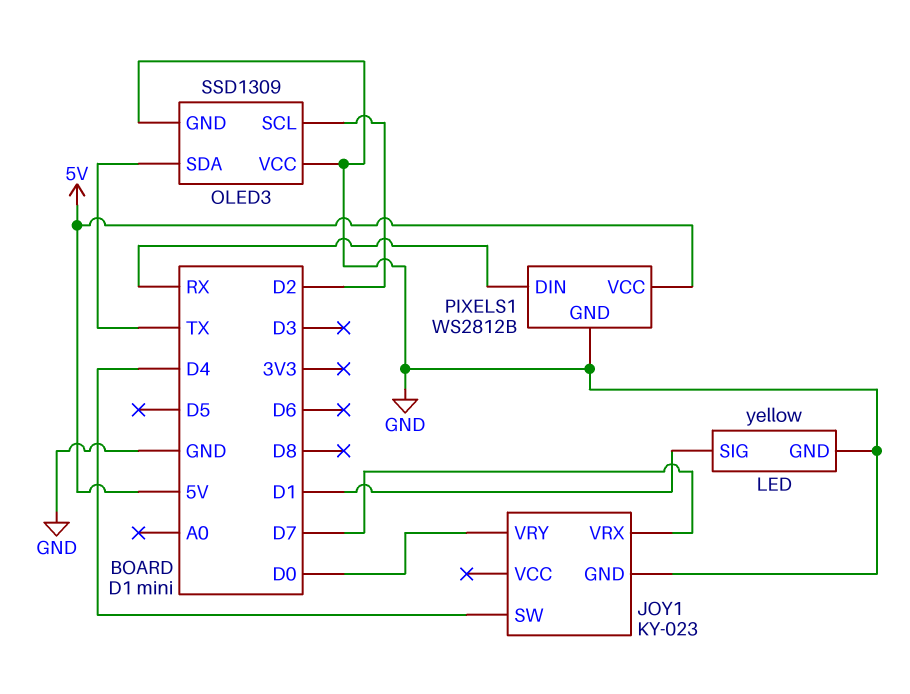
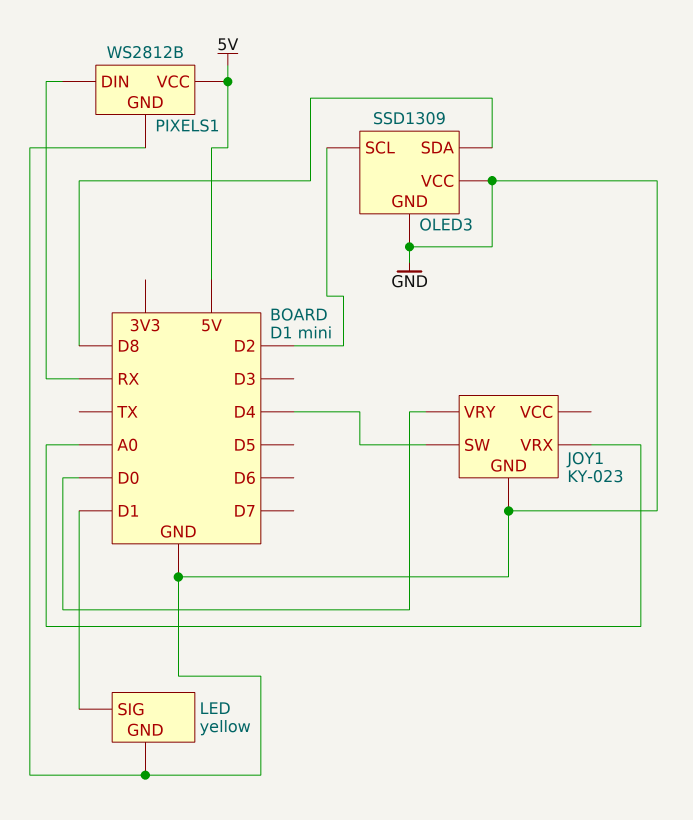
JOY1 pin VRX: D7 -> A0
OLED3 pin SDA: TX -> D8

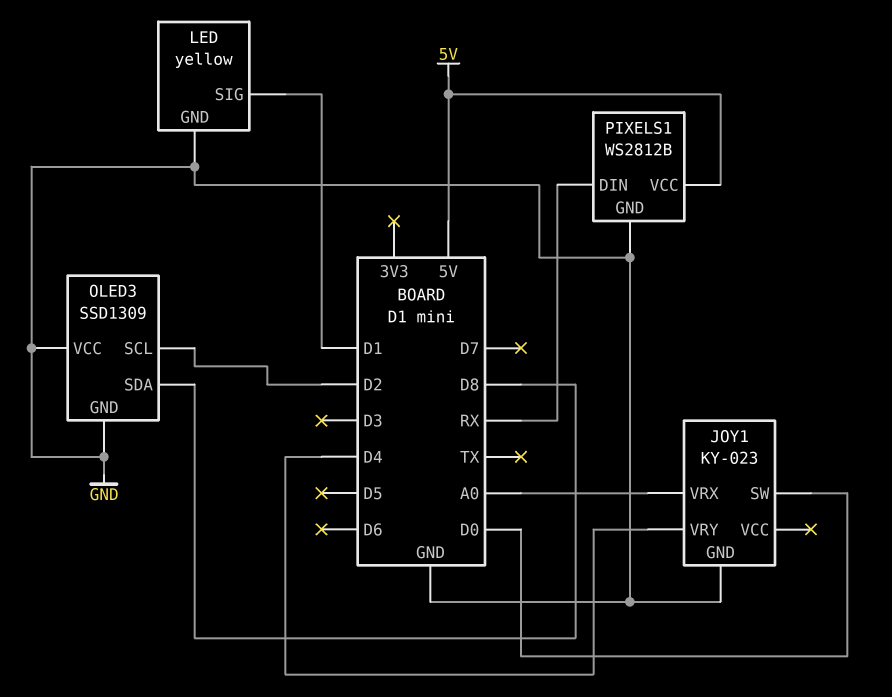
JOY1 pin SW: D4 -> D0
JOY1 pin VRY: D0 -> D4

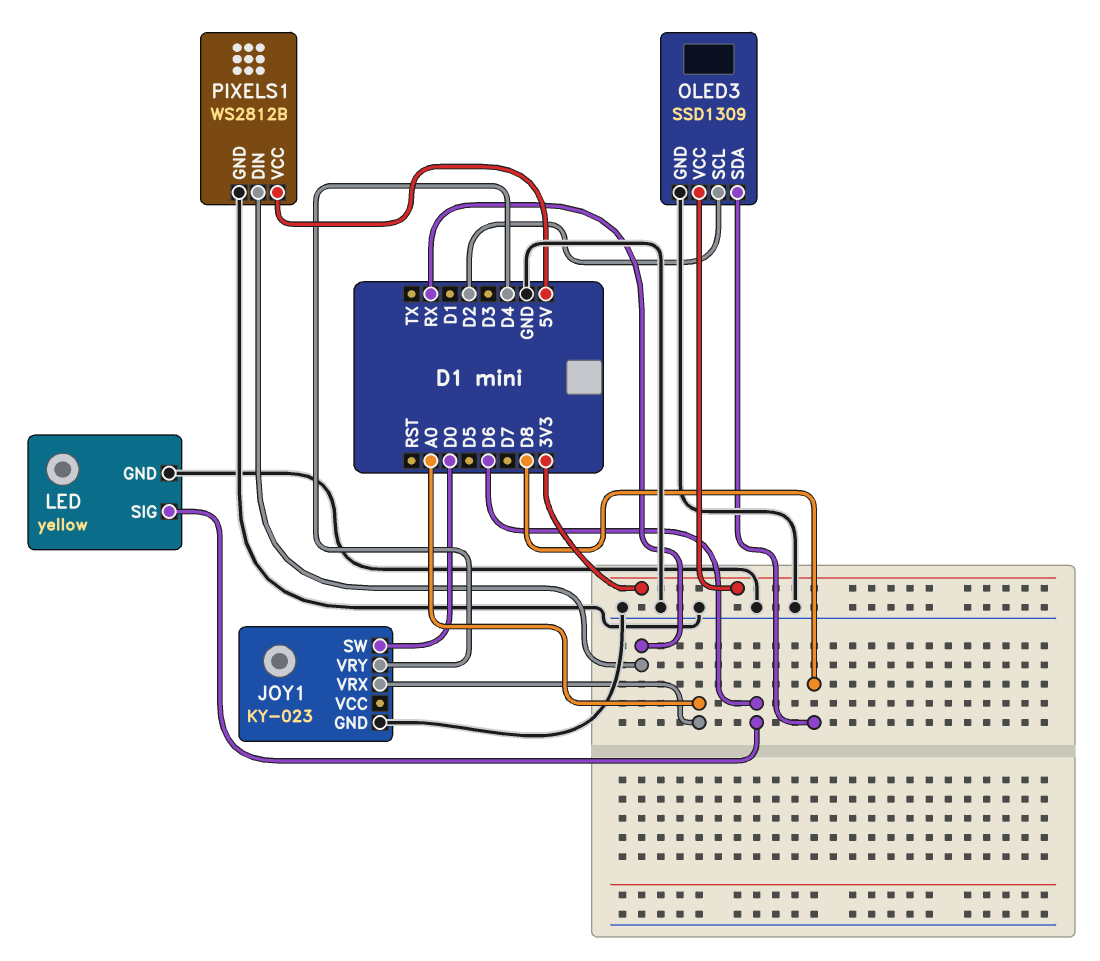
LED pin SIG: D1 -> D6
OLED3 pin VCC: GND -> 3V3

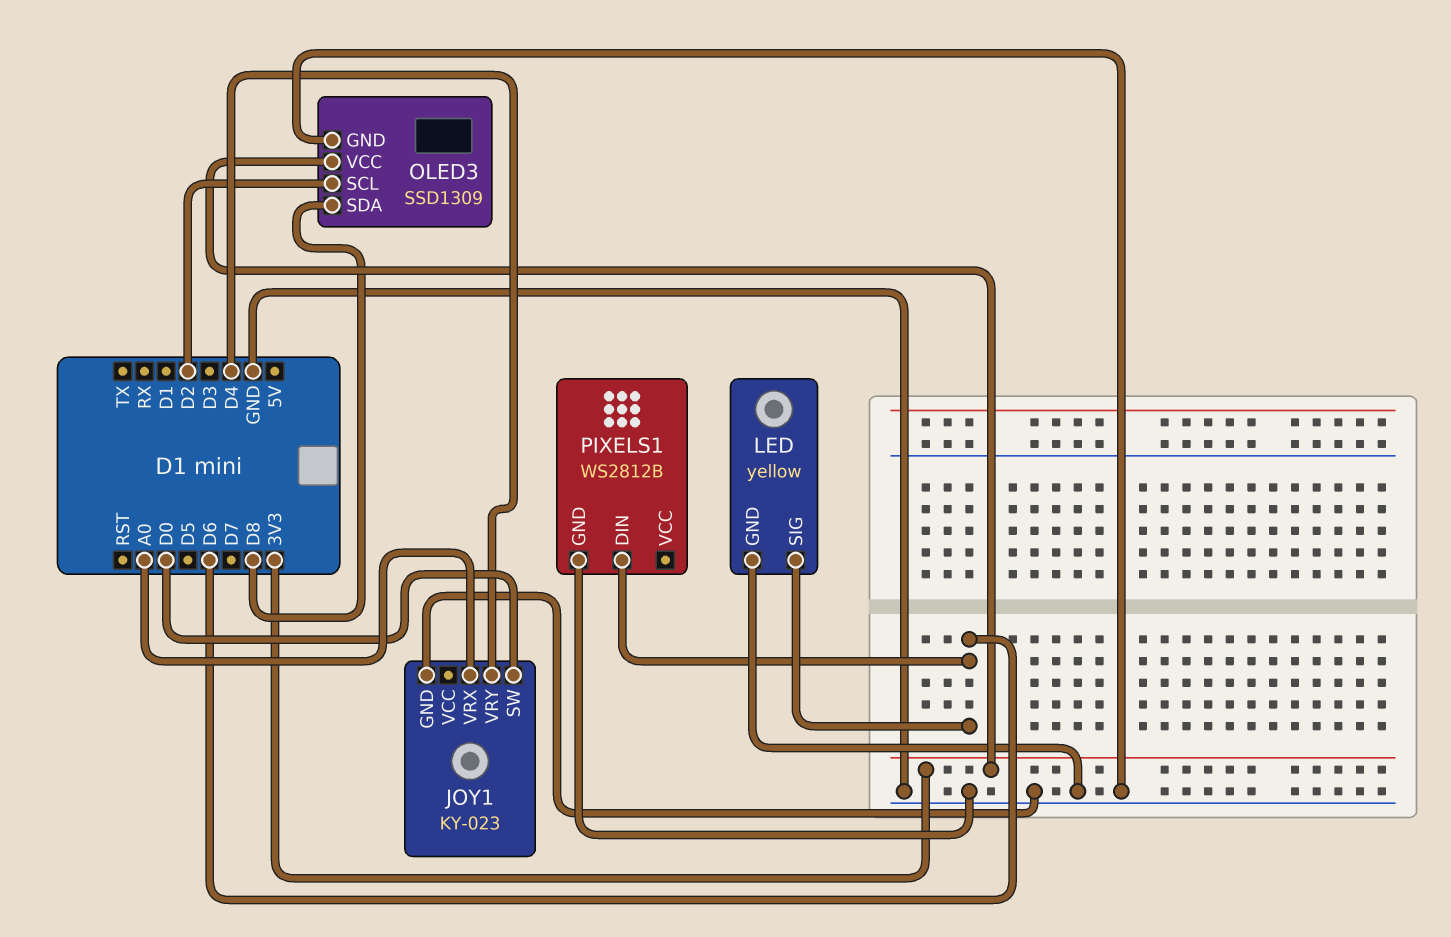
PIXELS1 pin DIN: RX -> D6
PIXELS1 pin VCC: 5V -> none

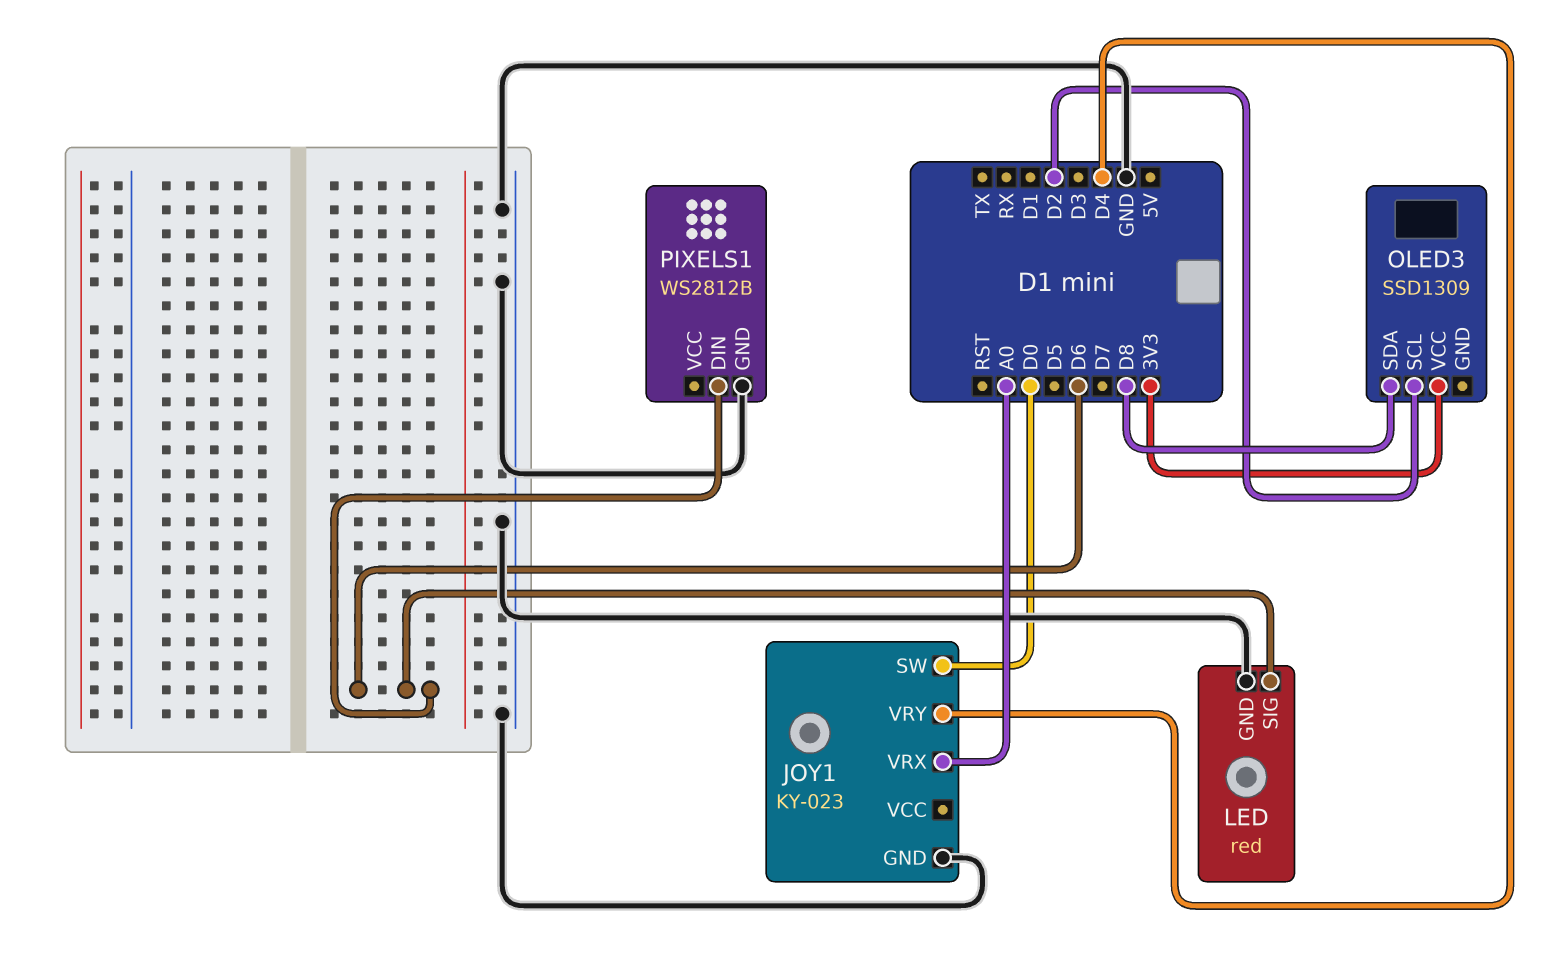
LED: yellow -> red
OLED3 pin GND: GND -> none

